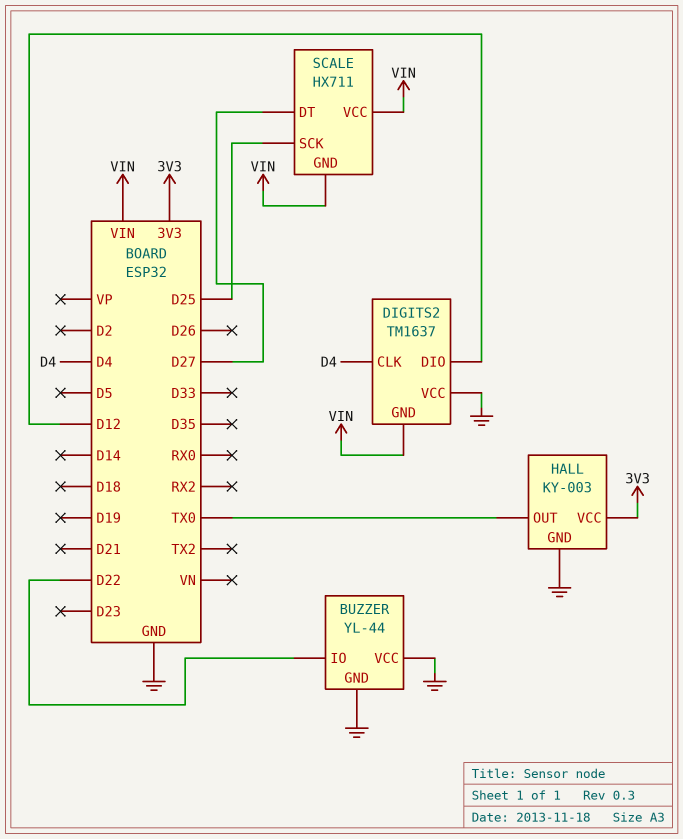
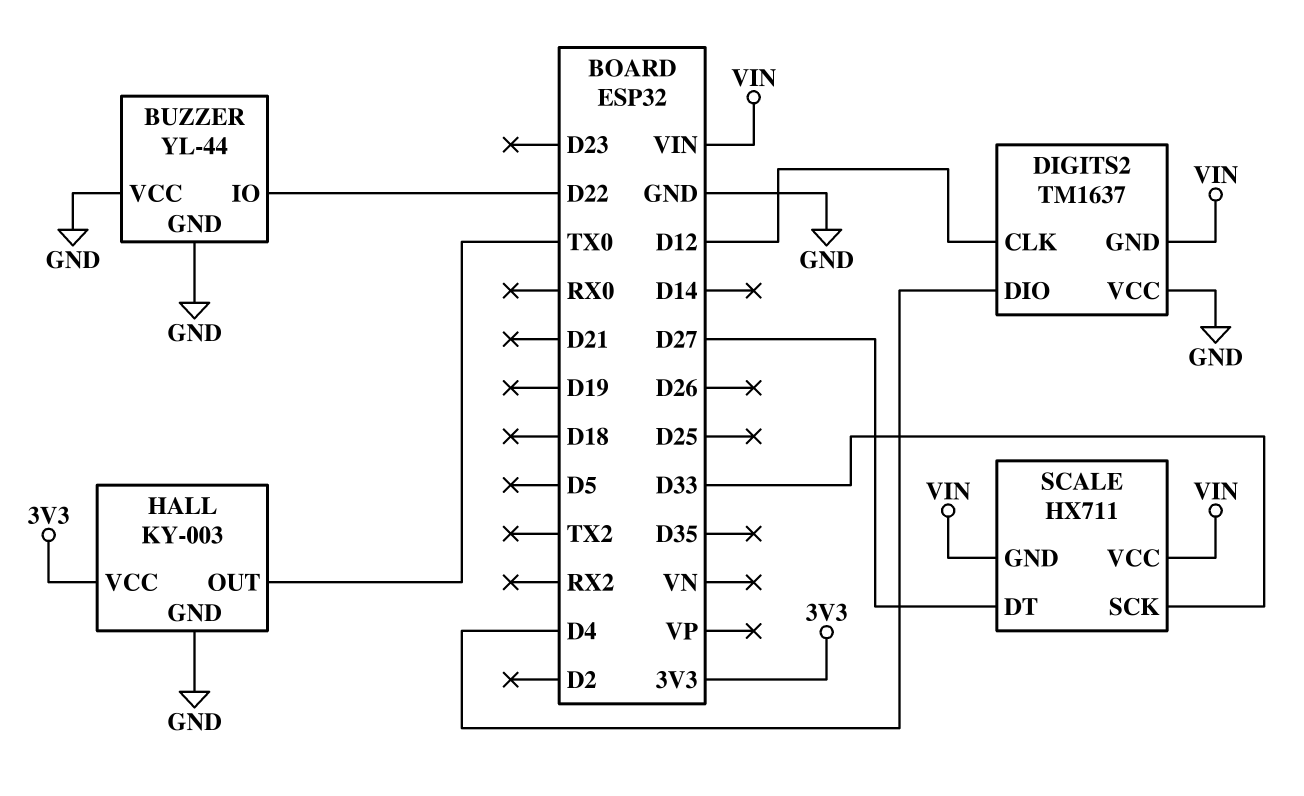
DIGITS2 pin CLK: D4 -> D12
DIGITS2 pin DIO: D12 -> D4
SCALE pin SCK: D25 -> D33

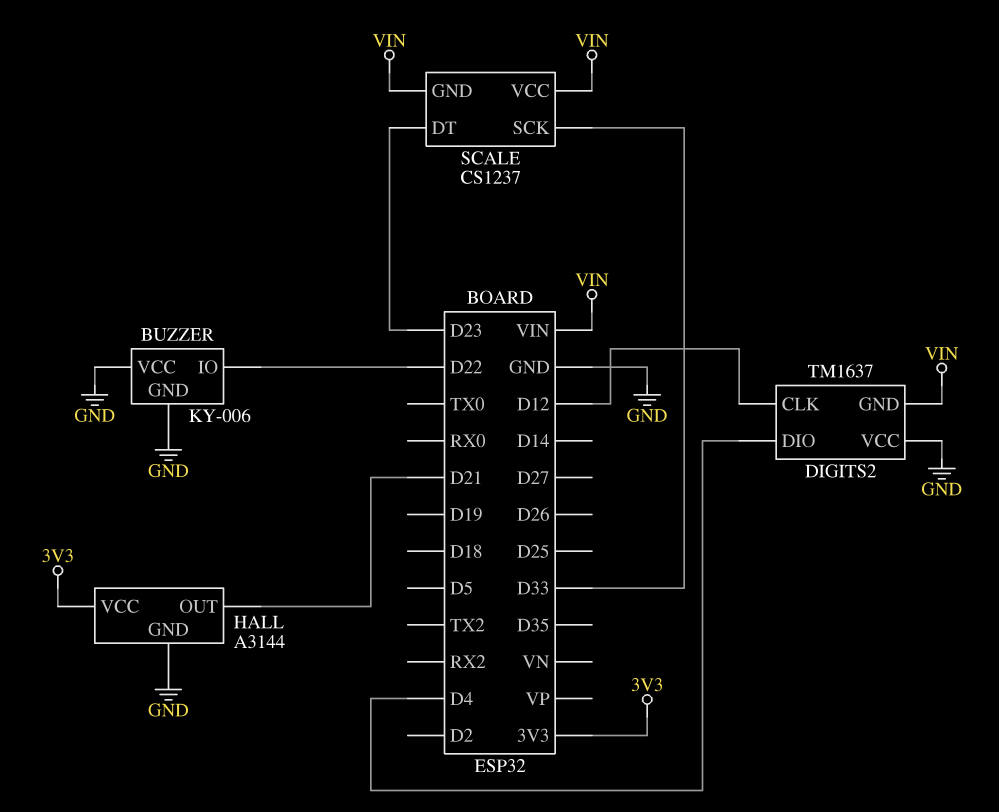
BUZZER: YL-44 -> KY-006
HALL: KY-003 -> A3144
HALL pin OUT: TX0 -> D21
SCALE: HX711 -> CS1237
SCALE pin DT: D27 -> D23

